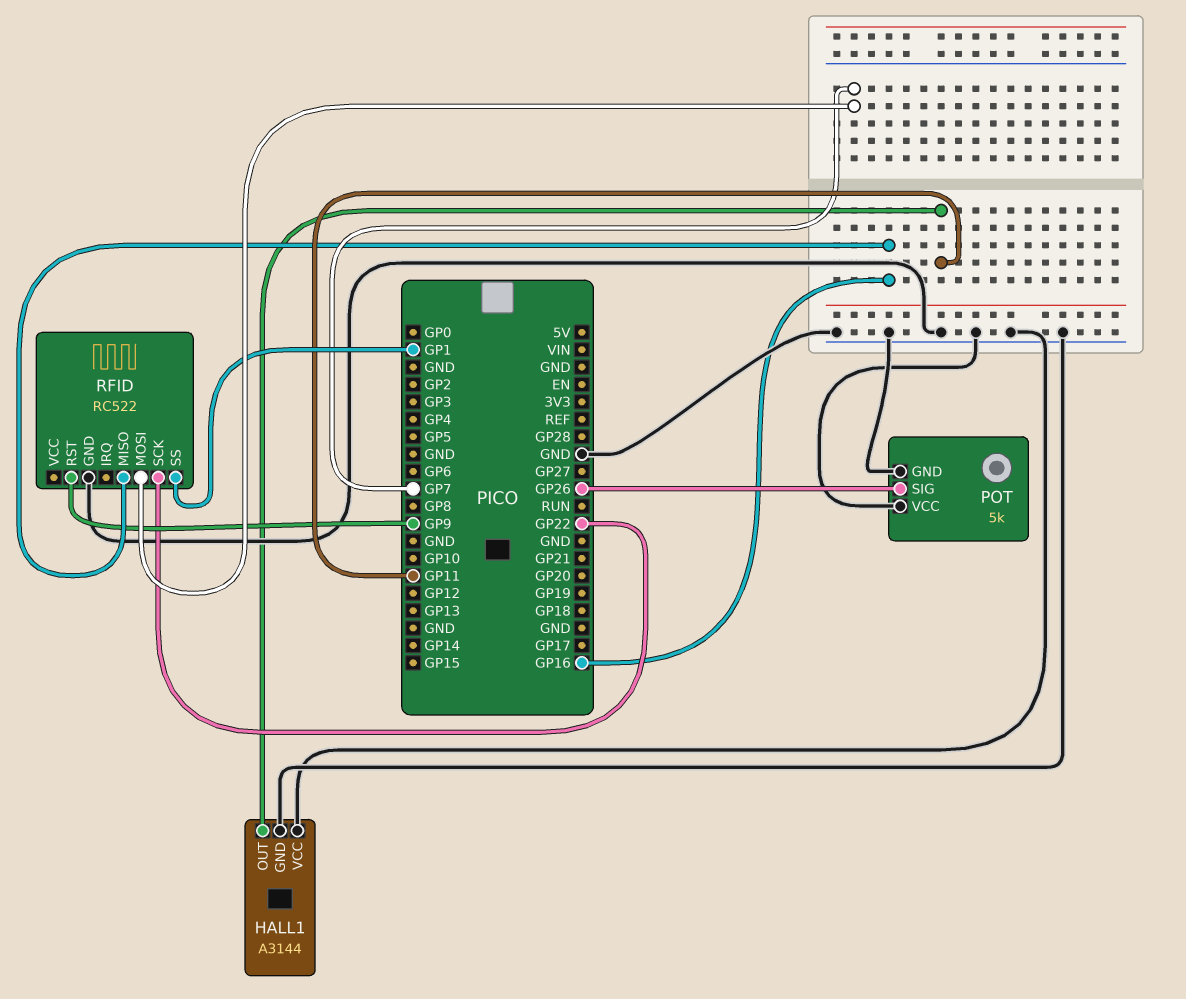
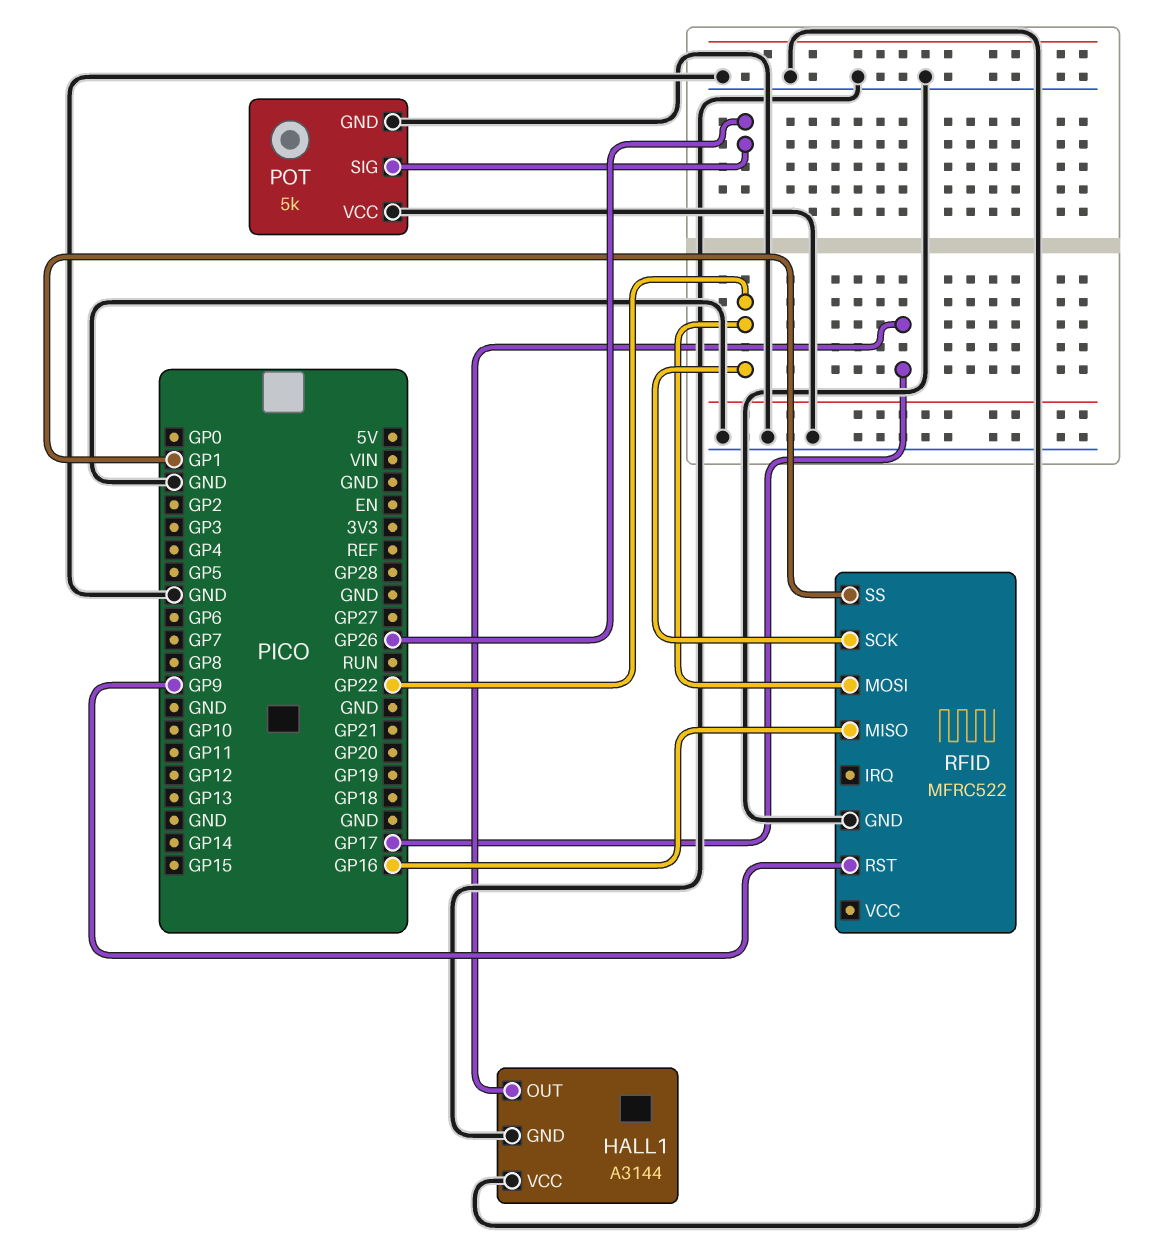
HALL1 pin OUT: GP11 -> GP17
RFID: RC522 -> MFRC522
RFID pin MOSI: GP7 -> GP22

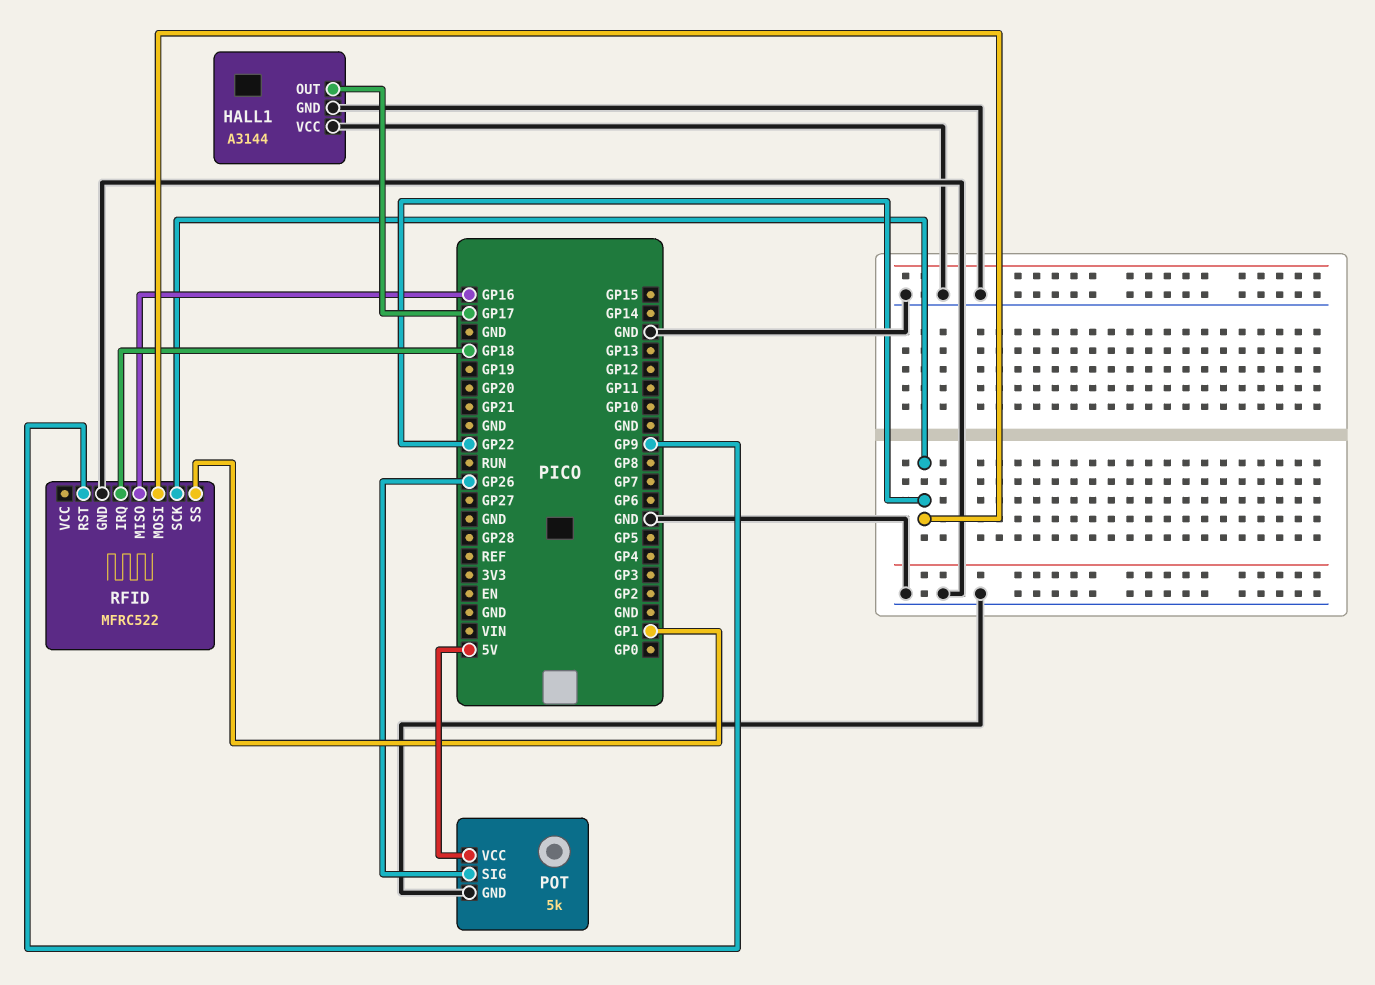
POT pin VCC: GND -> 5V
RFID pin IRQ: none -> GP18

